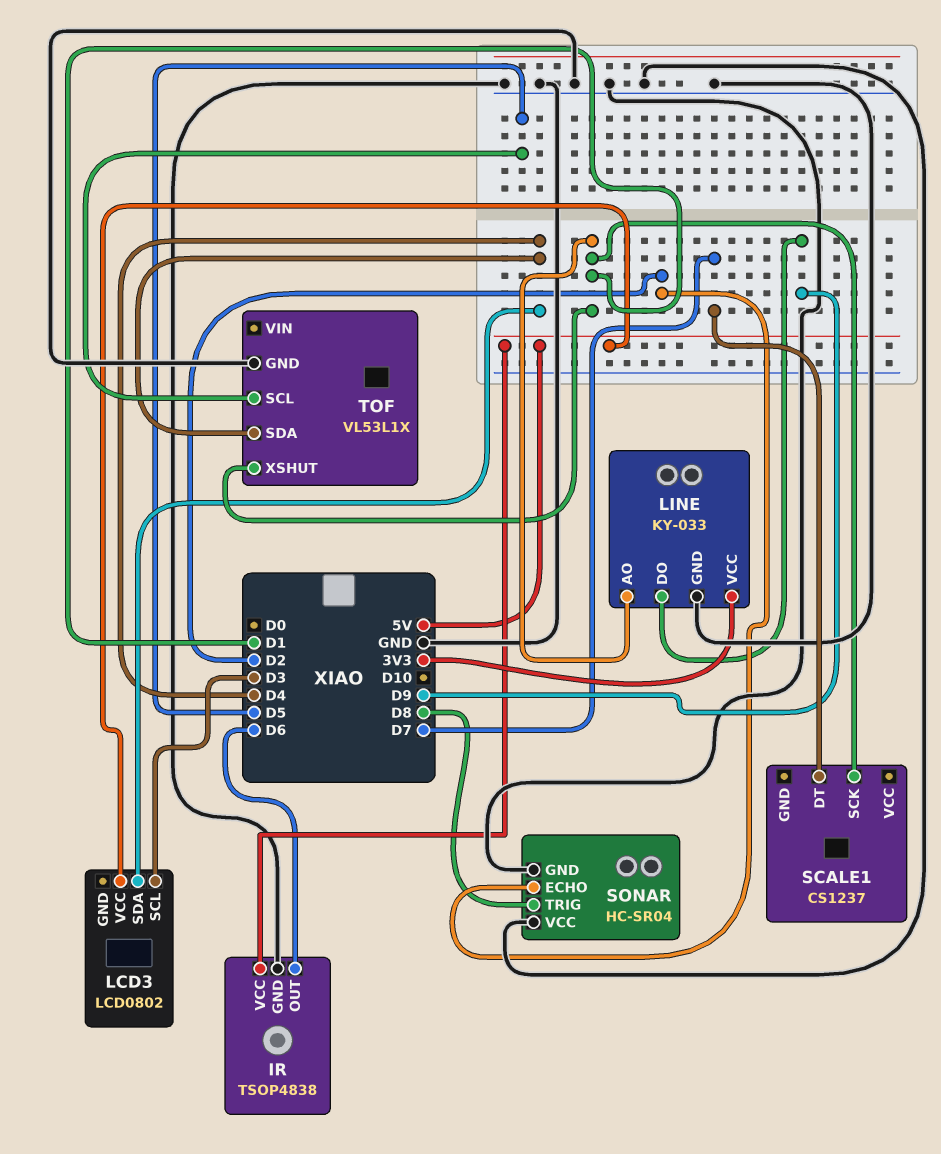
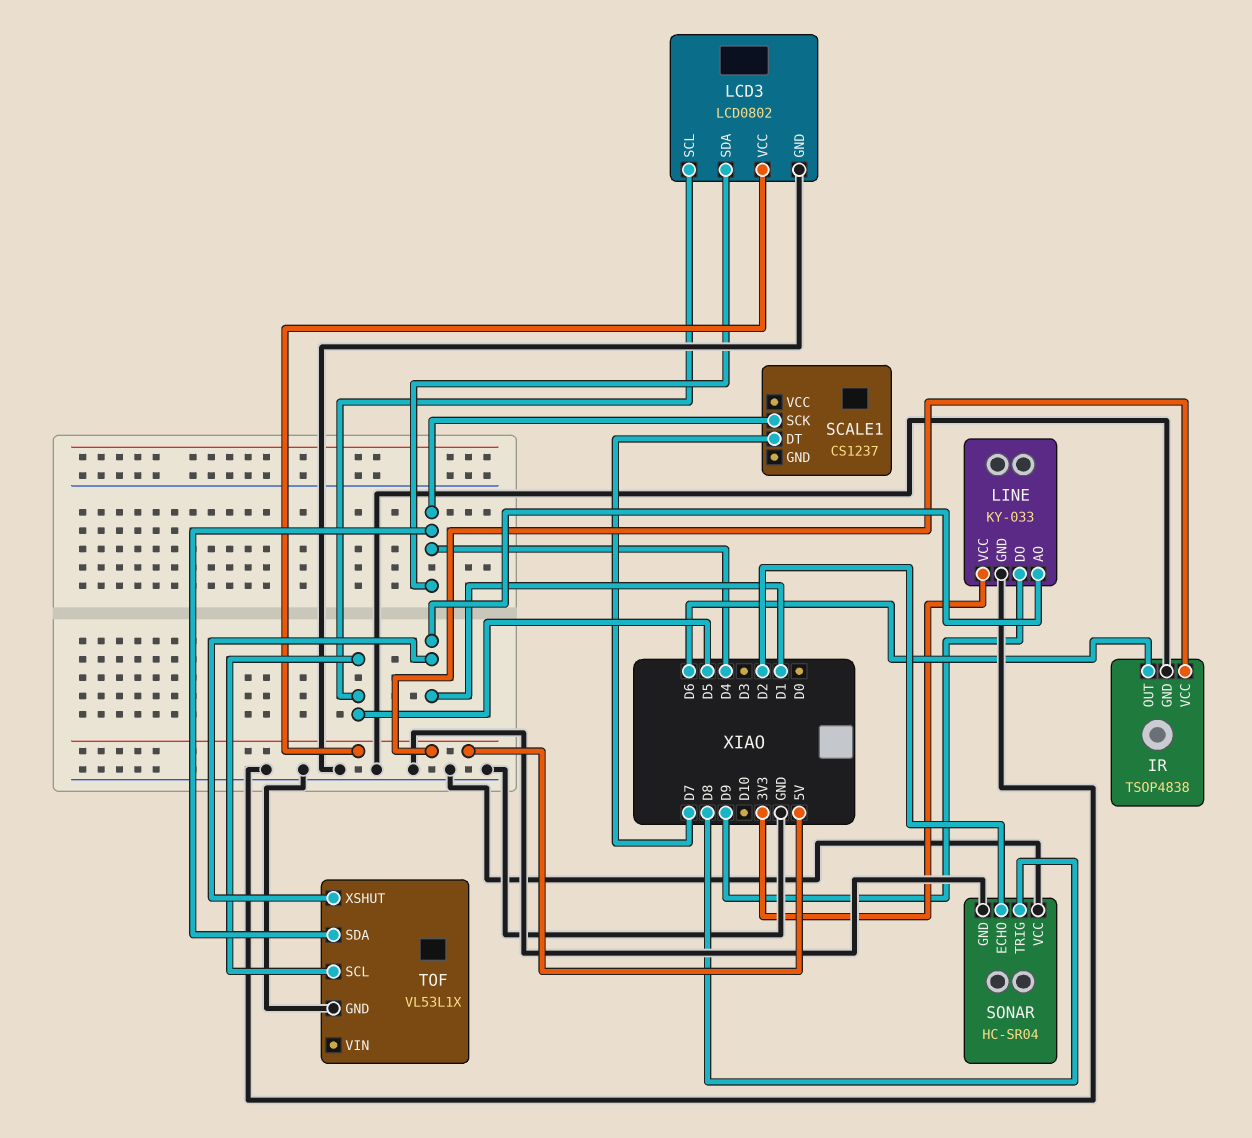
LCD3 pin GND: none -> GND
LCD3 pin SCL: D3 -> D5
SCALE1 pin SCK: D1 -> D4

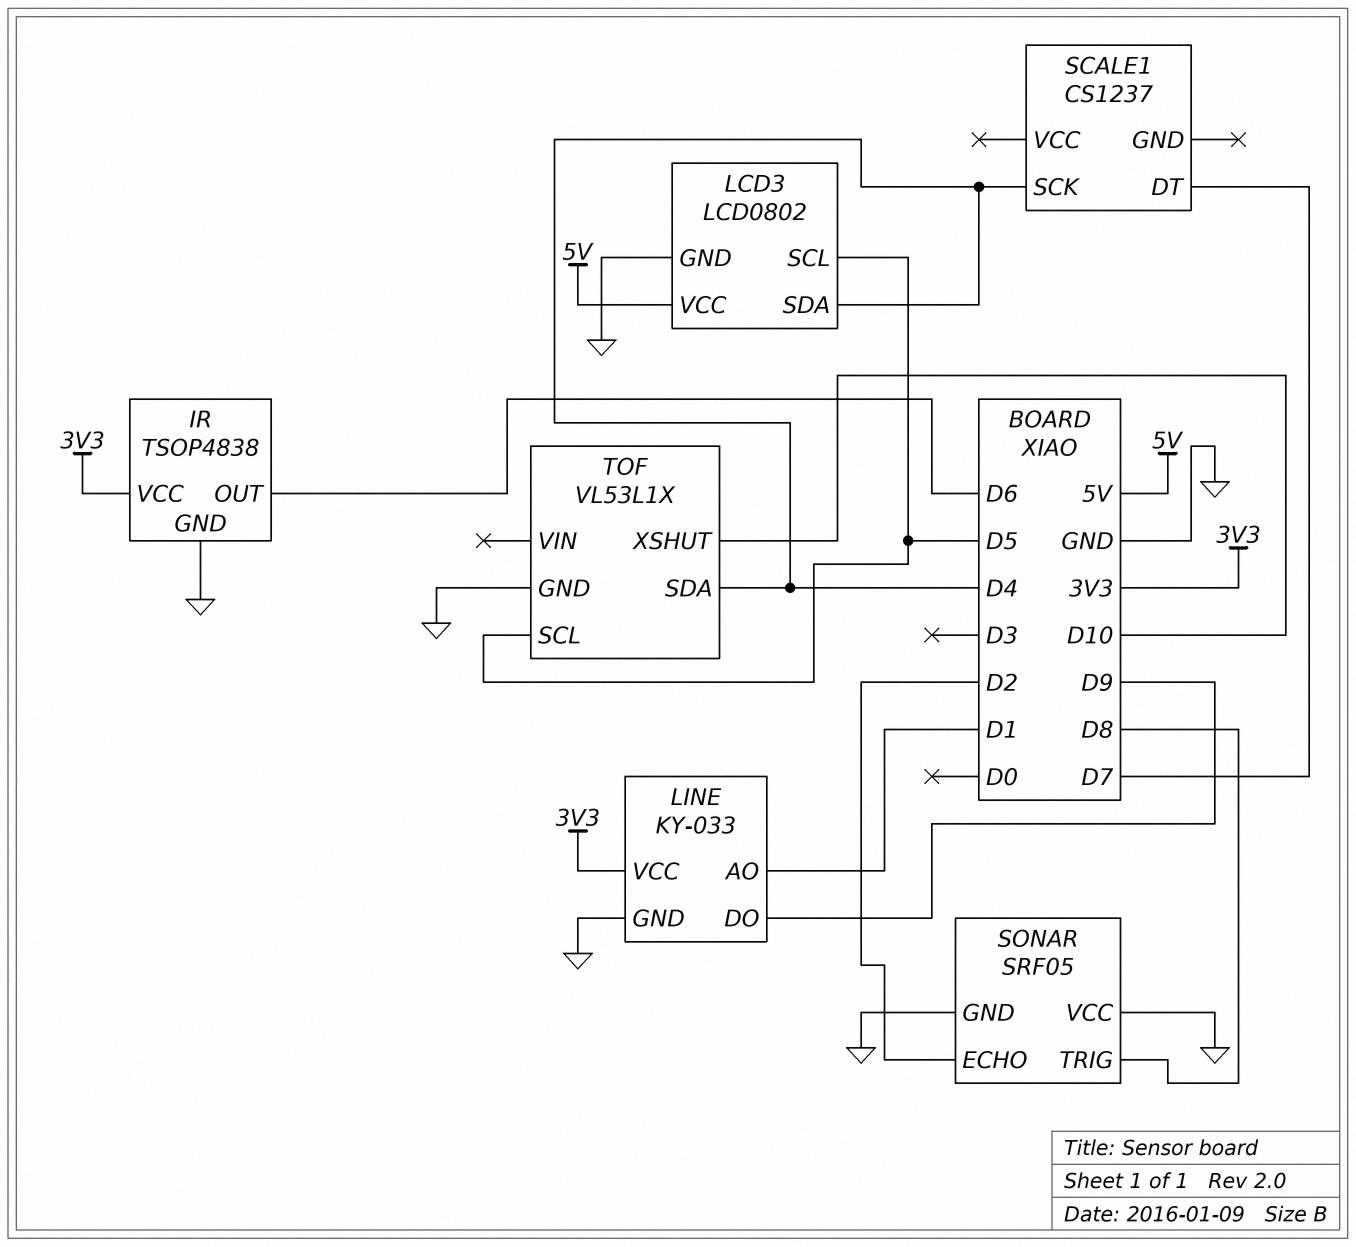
IR pin VCC: 5V -> 3V3
SONAR: HC-SR04 -> SRF05
TOF pin XSHUT: D1 -> D10

